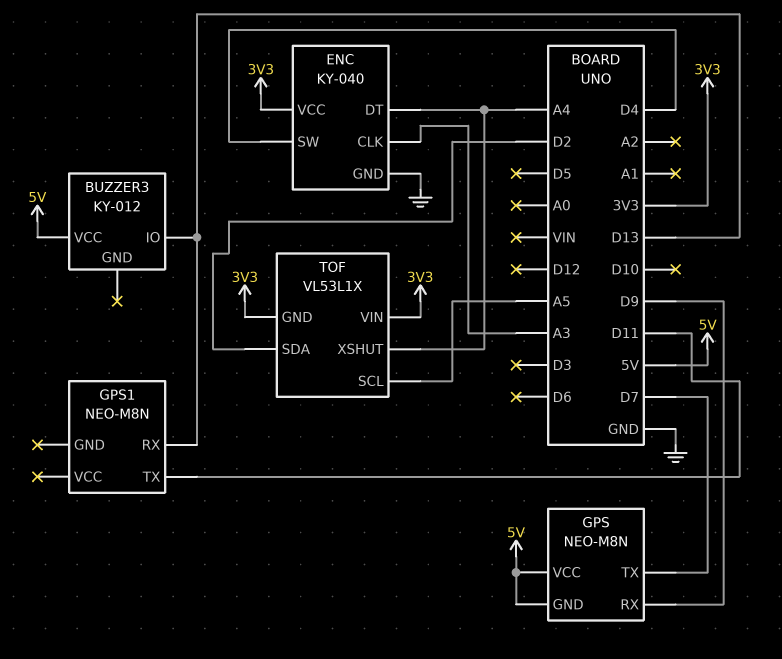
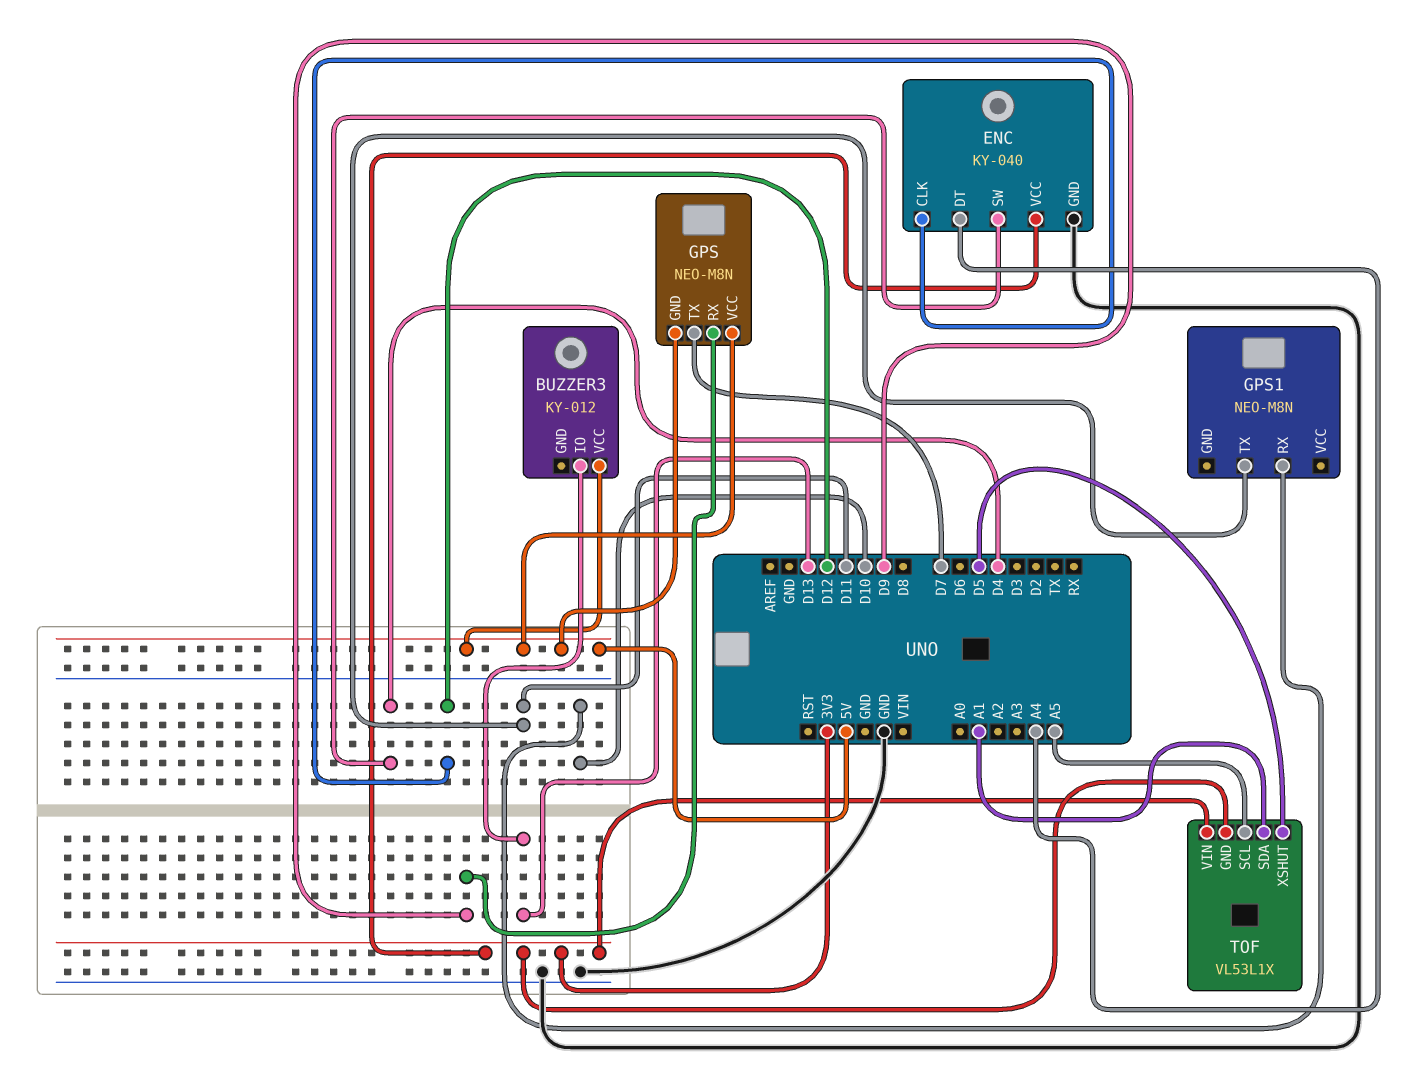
ENC pin CLK: A3 -> D12
GPS1 pin RX: D13 -> D10
TOF pin SDA: D2 -> A1
TOF pin XSHUT: A4 -> D5

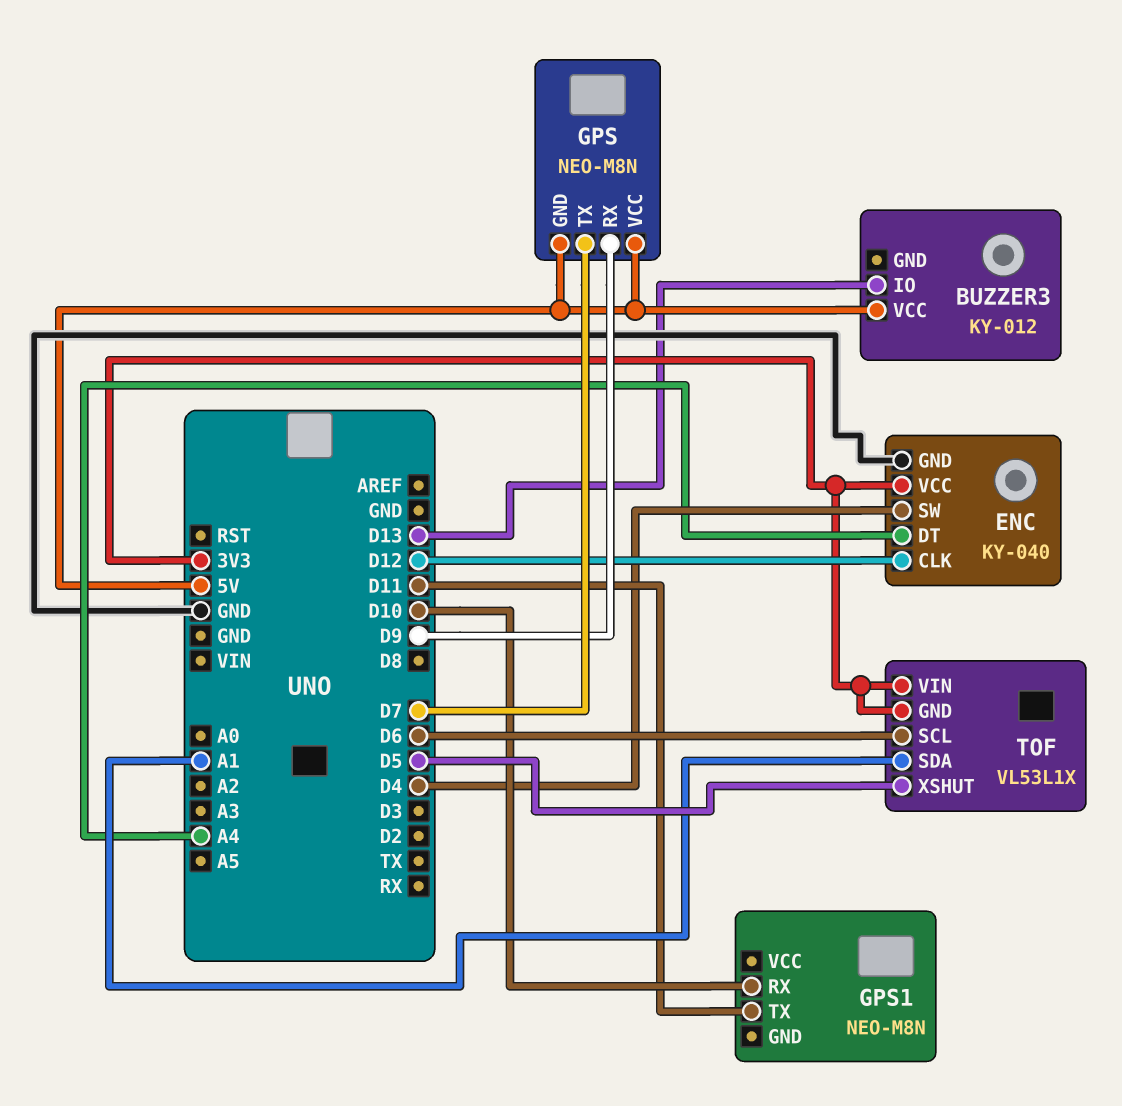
TOF pin SCL: A5 -> D6

